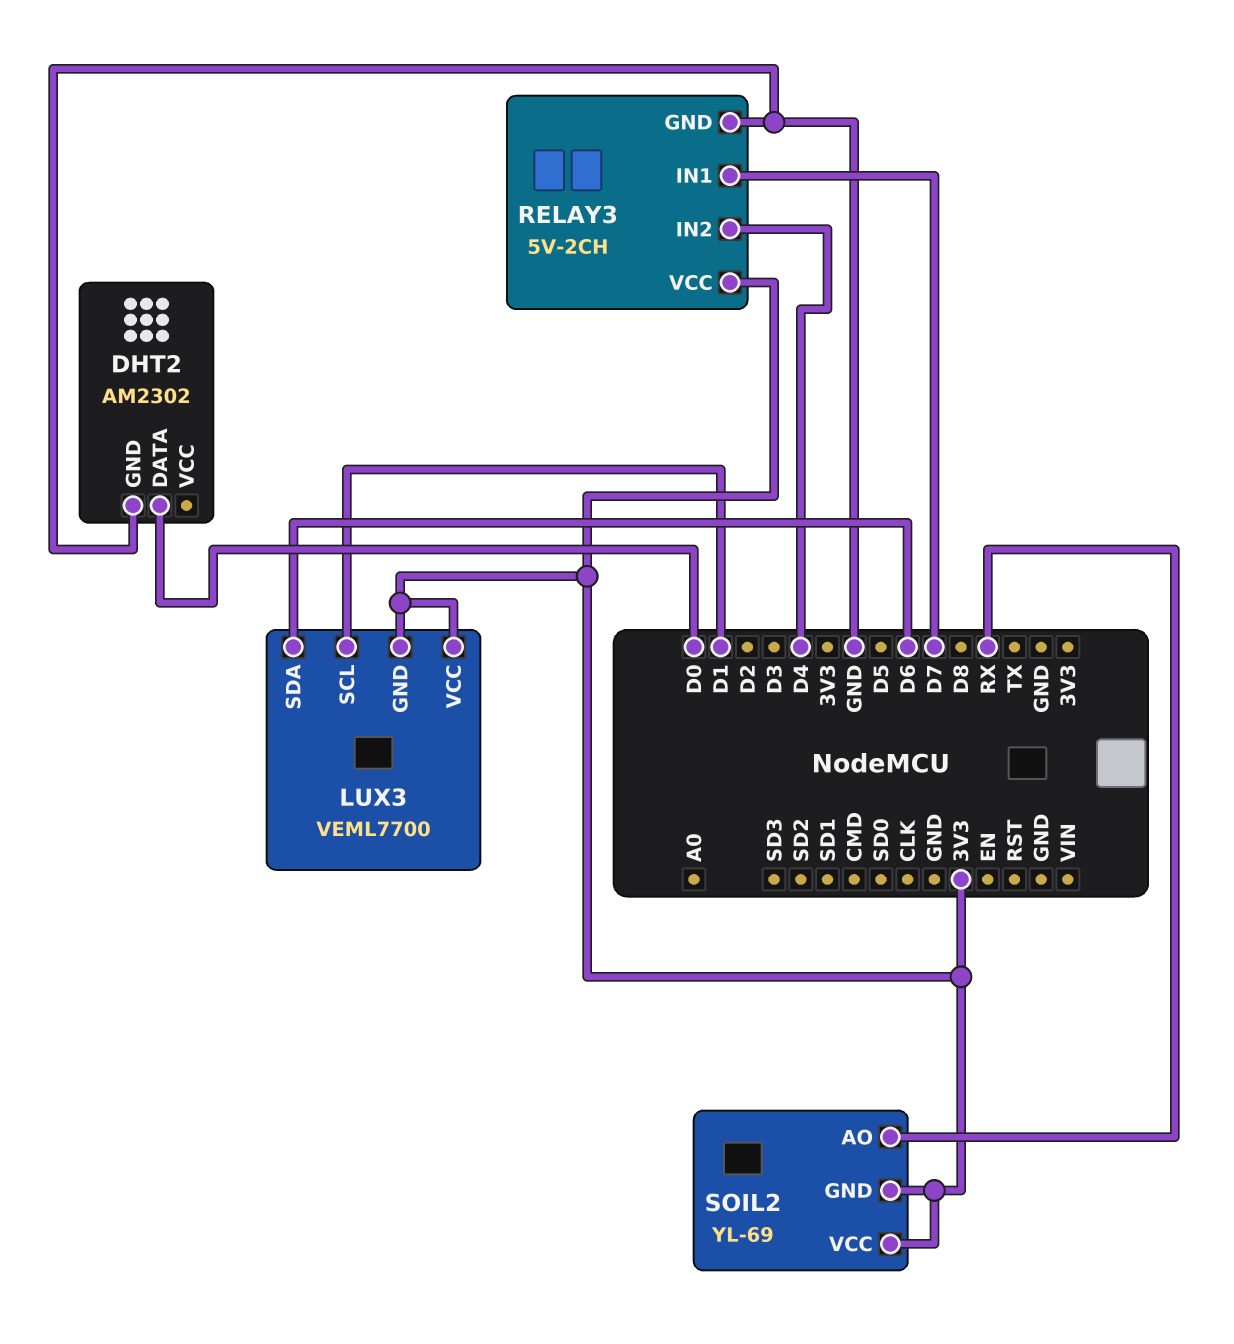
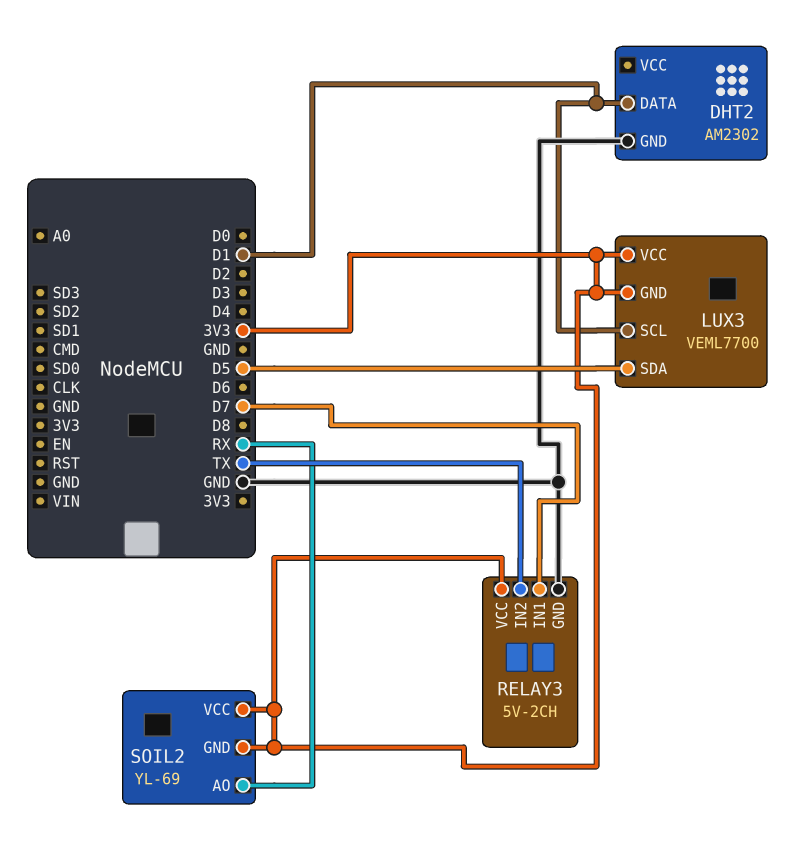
DHT2 pin DATA: D0 -> D1
LUX3 pin SDA: D6 -> D5
RELAY3 pin IN2: D4 -> TX

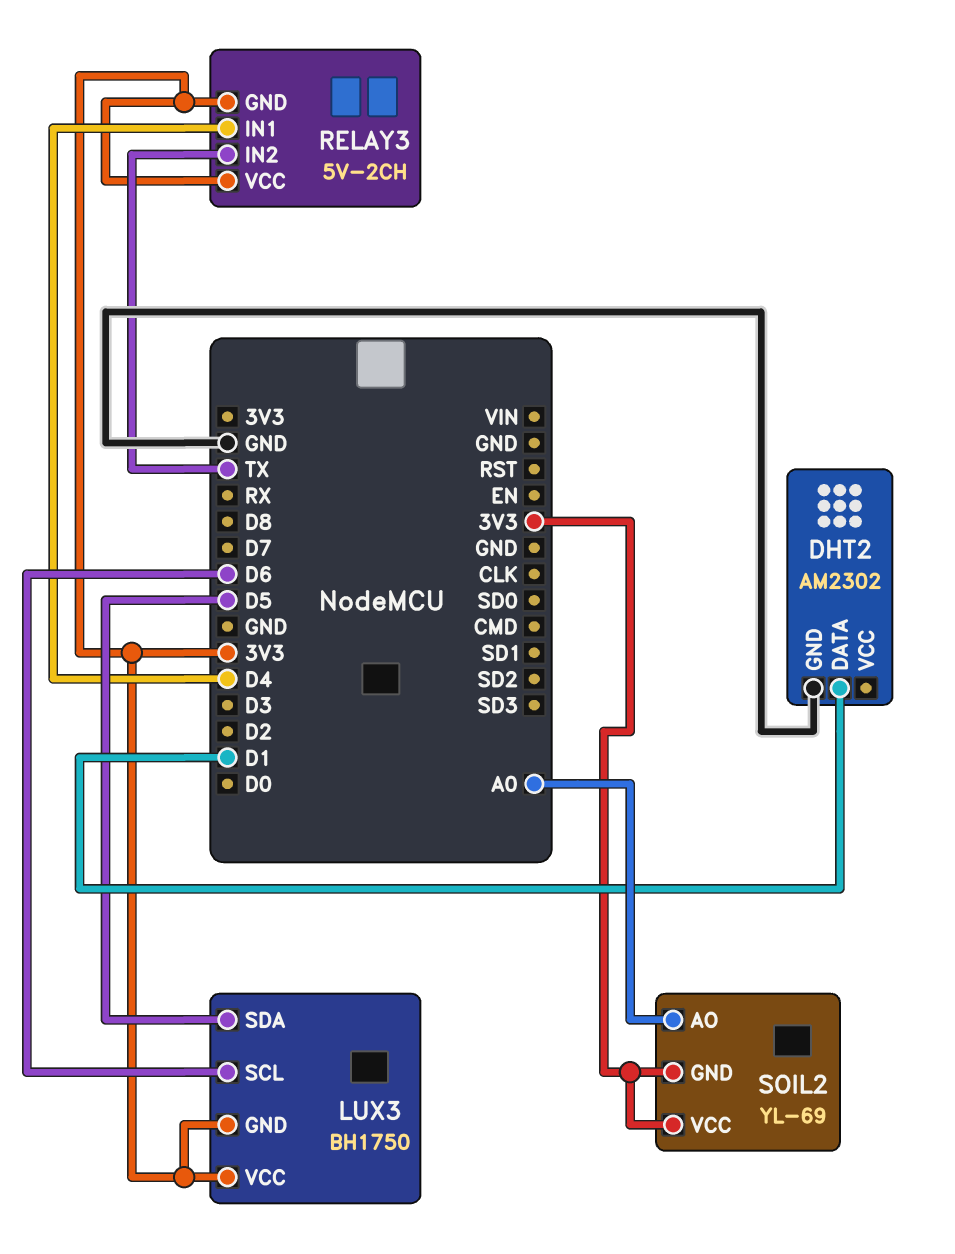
LUX3: VEML7700 -> BH1750
LUX3 pin SCL: D1 -> D6
RELAY3 pin GND: GND -> 3V3
RELAY3 pin IN1: D7 -> D4
SOIL2 pin AO: RX -> A0

